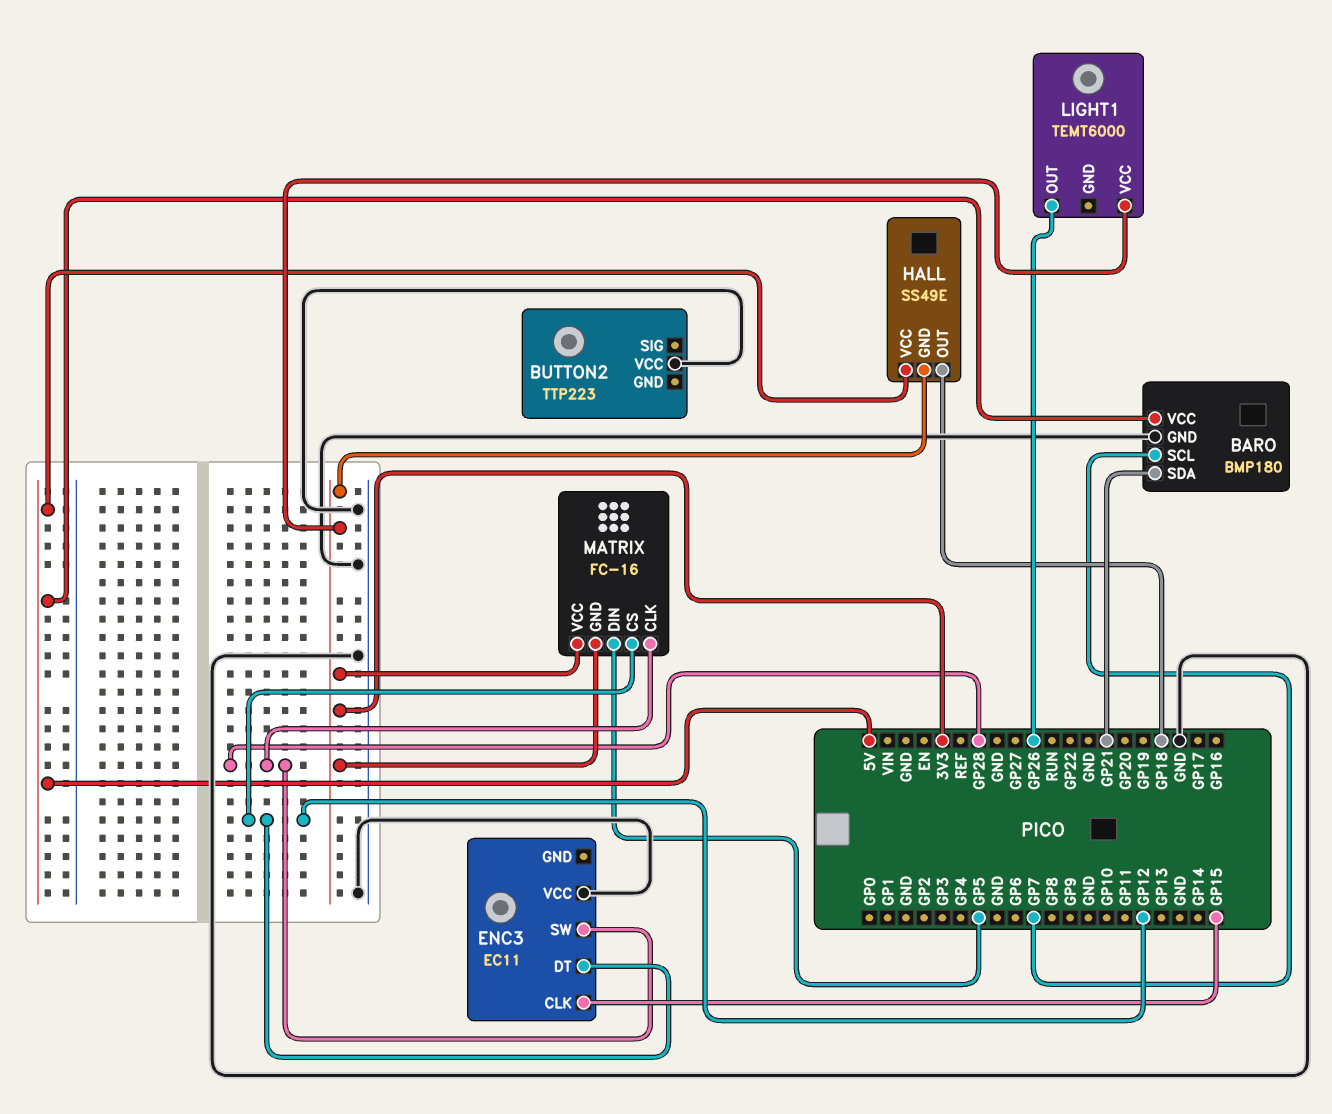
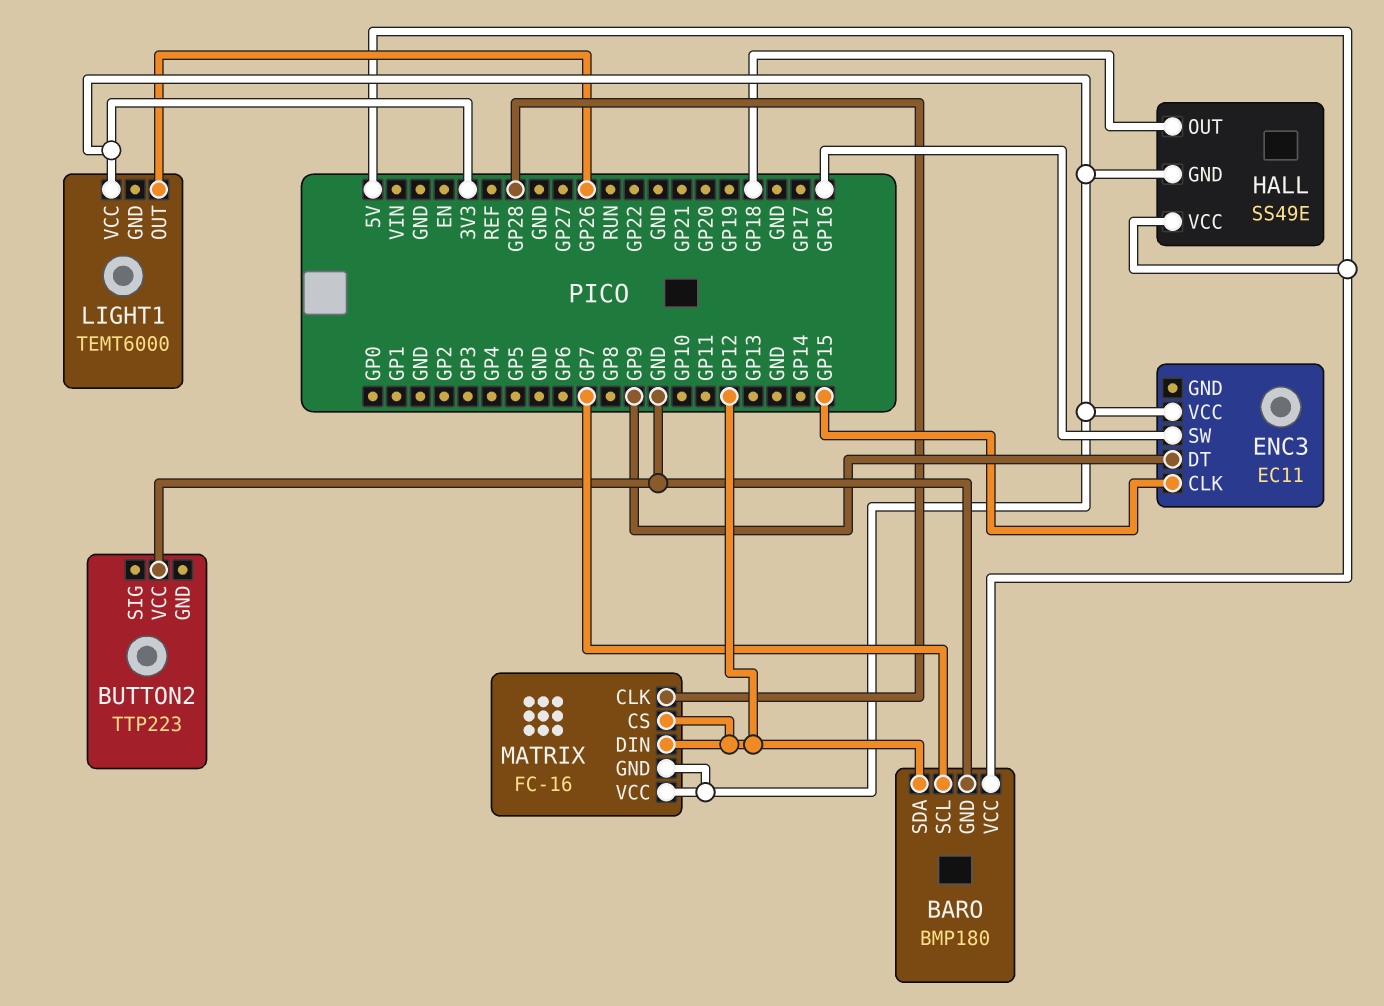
BARO pin SDA: GP21 -> GP12
ENC3 pin DT: GP12 -> GP9
ENC3 pin SW: GP28 -> GP16
ENC3 pin VCC: GND -> 3V3
MATRIX pin DIN: GP5 -> GP12

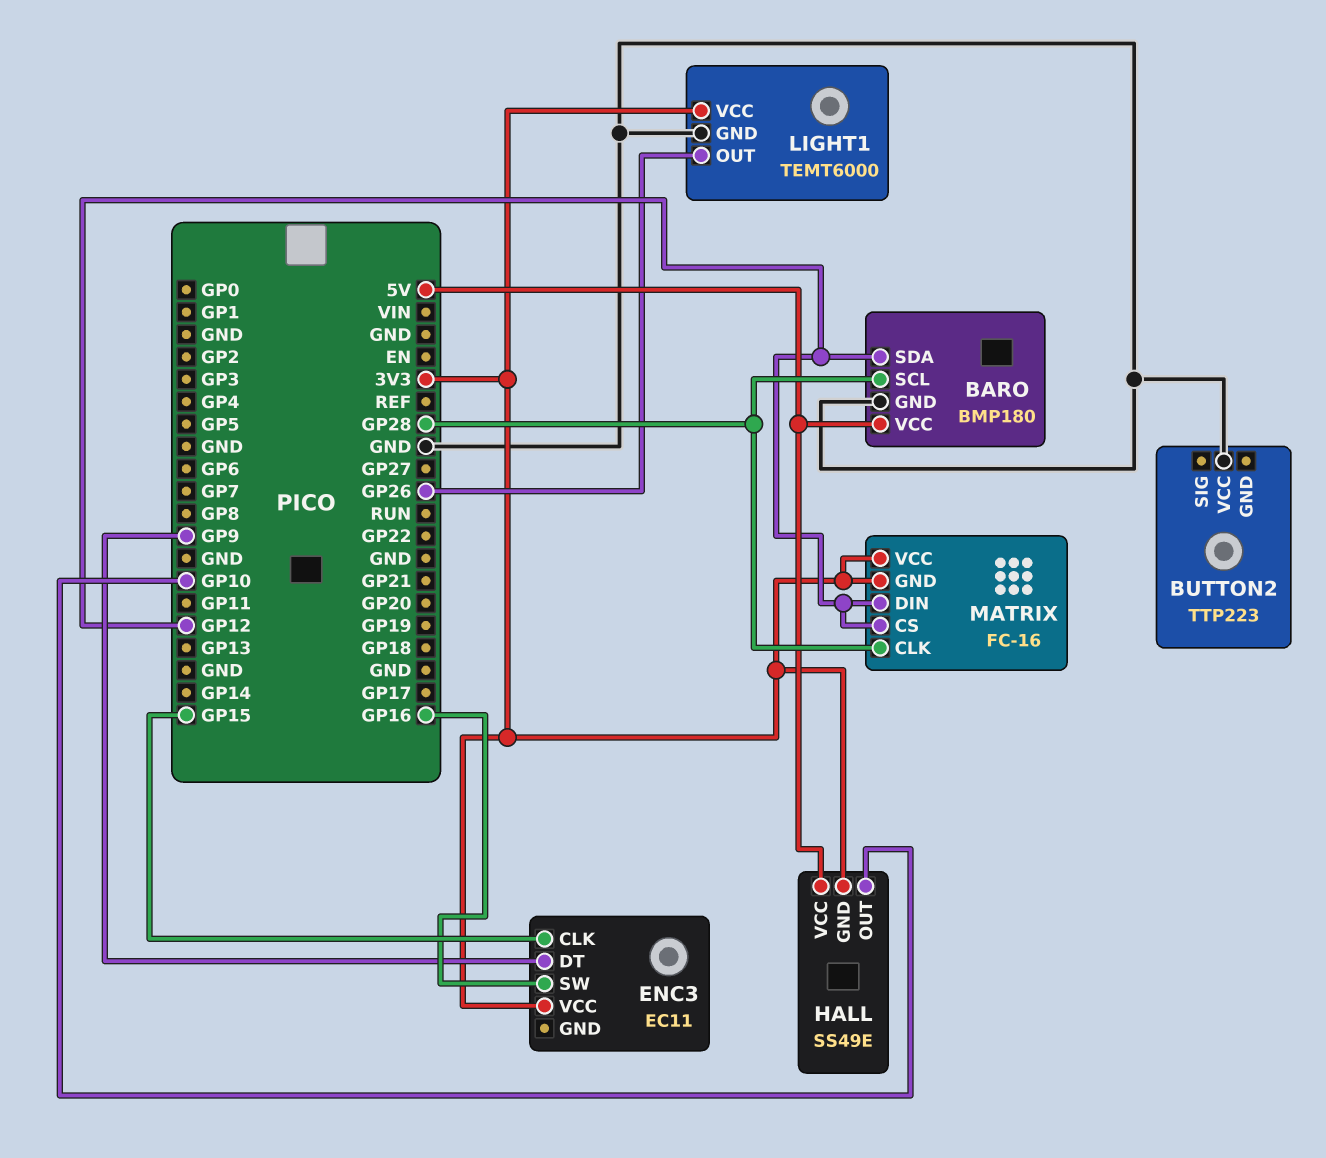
BARO pin SCL: GP7 -> GP28
HALL pin OUT: GP18 -> GP10
LIGHT1 pin GND: none -> GND

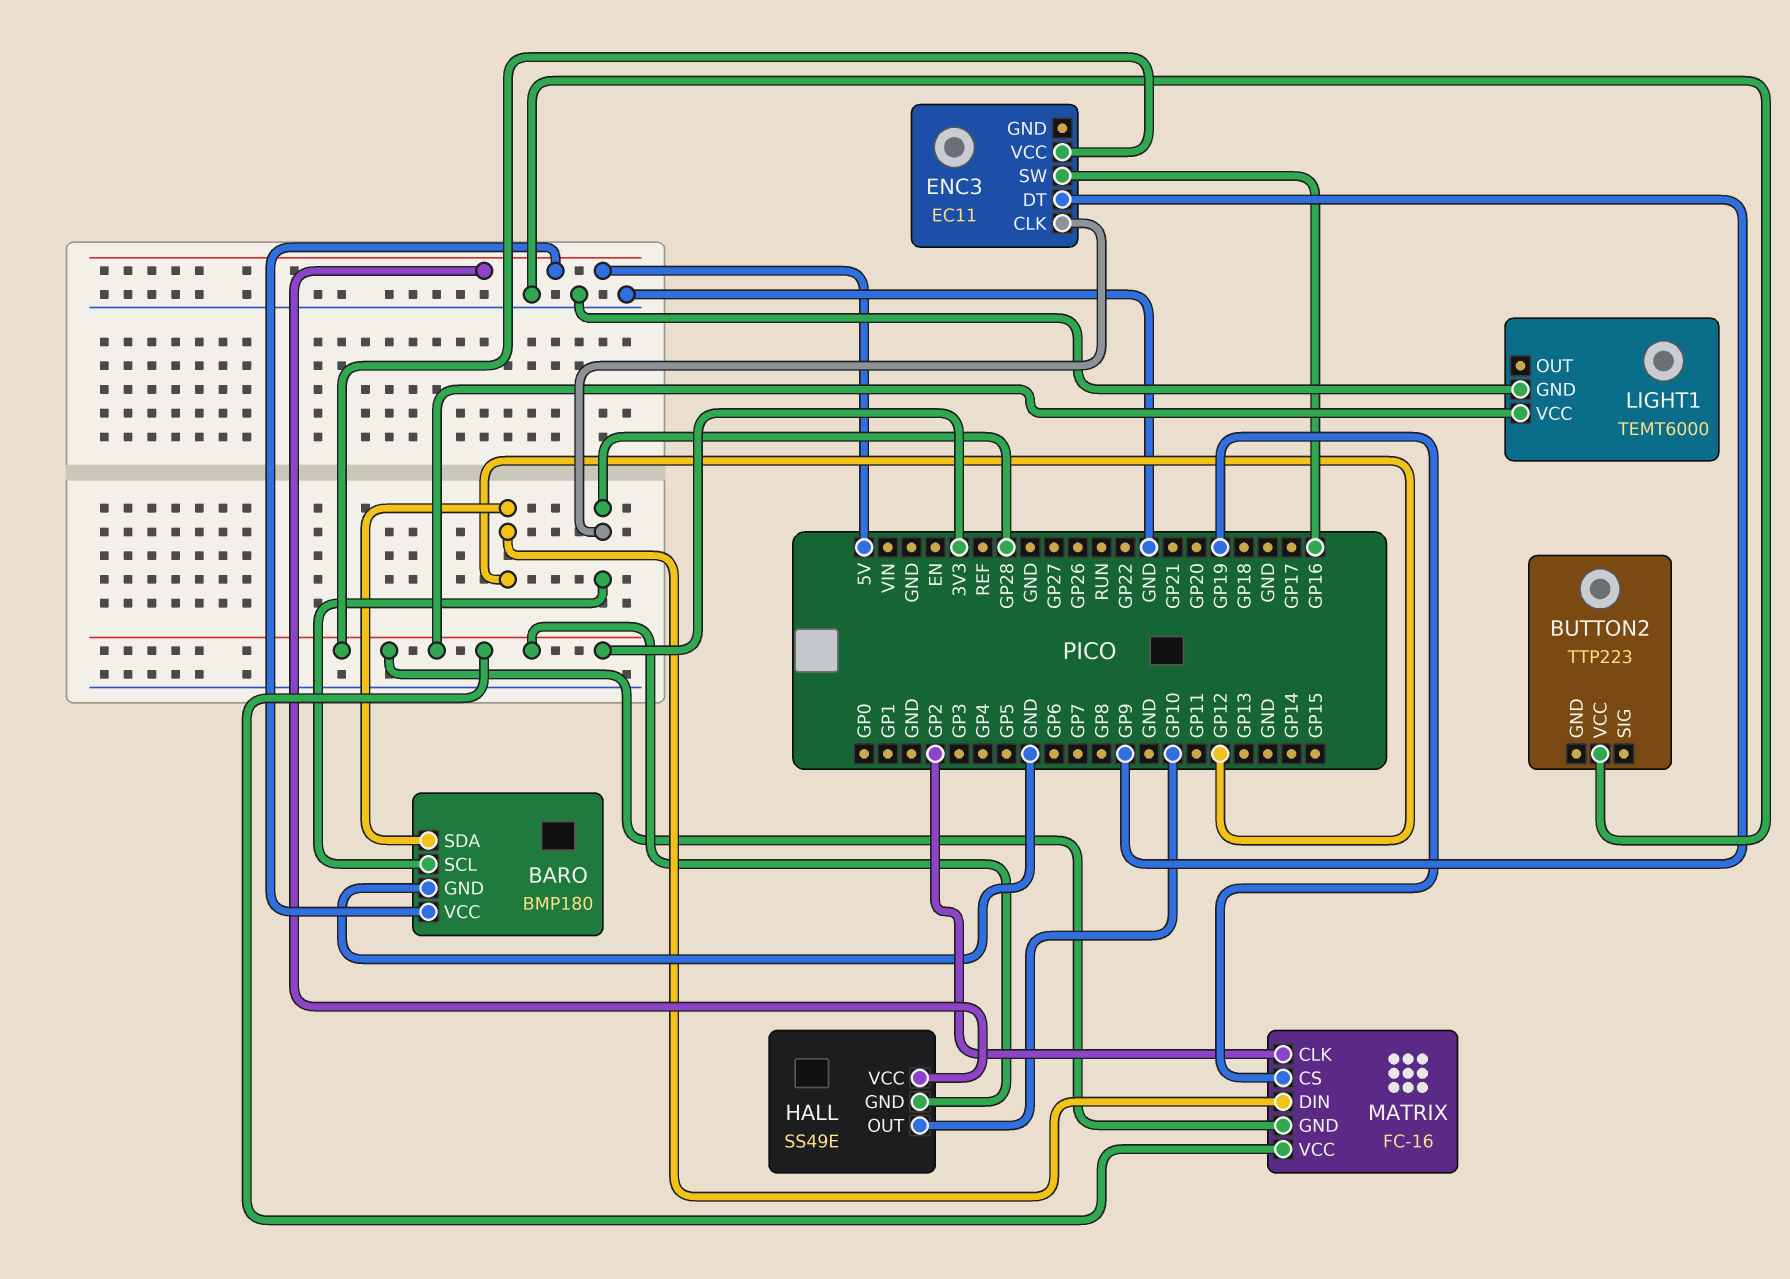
ENC3 pin CLK: GP15 -> GP28
LIGHT1 pin OUT: GP26 -> none
MATRIX pin CLK: GP28 -> GP2
MATRIX pin CS: GP12 -> GP19

